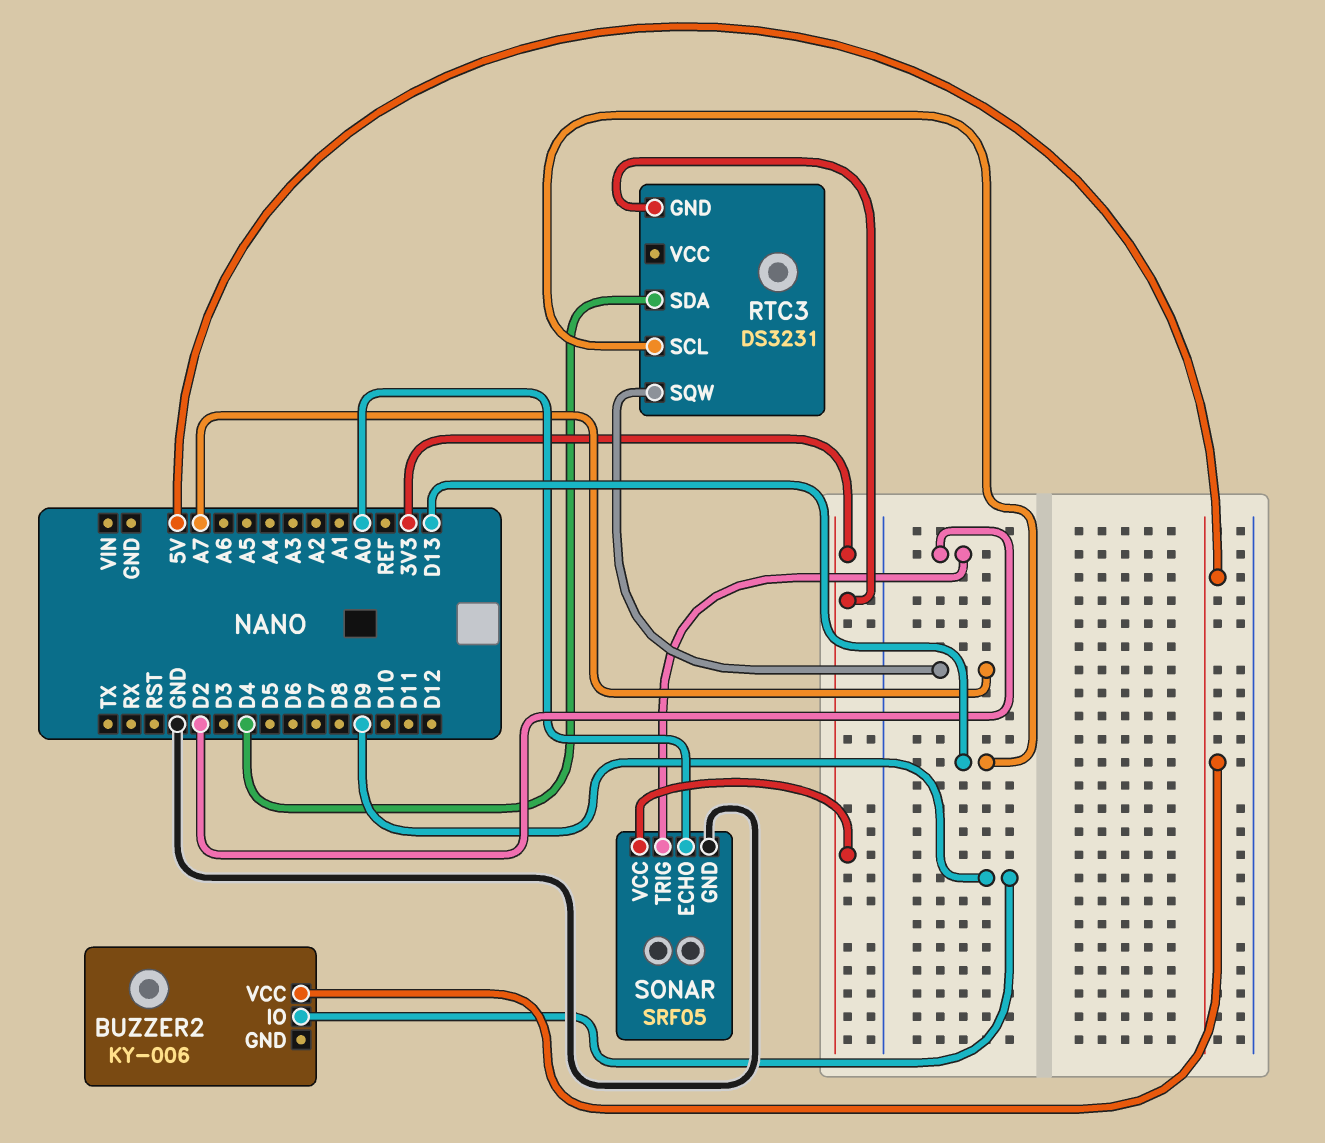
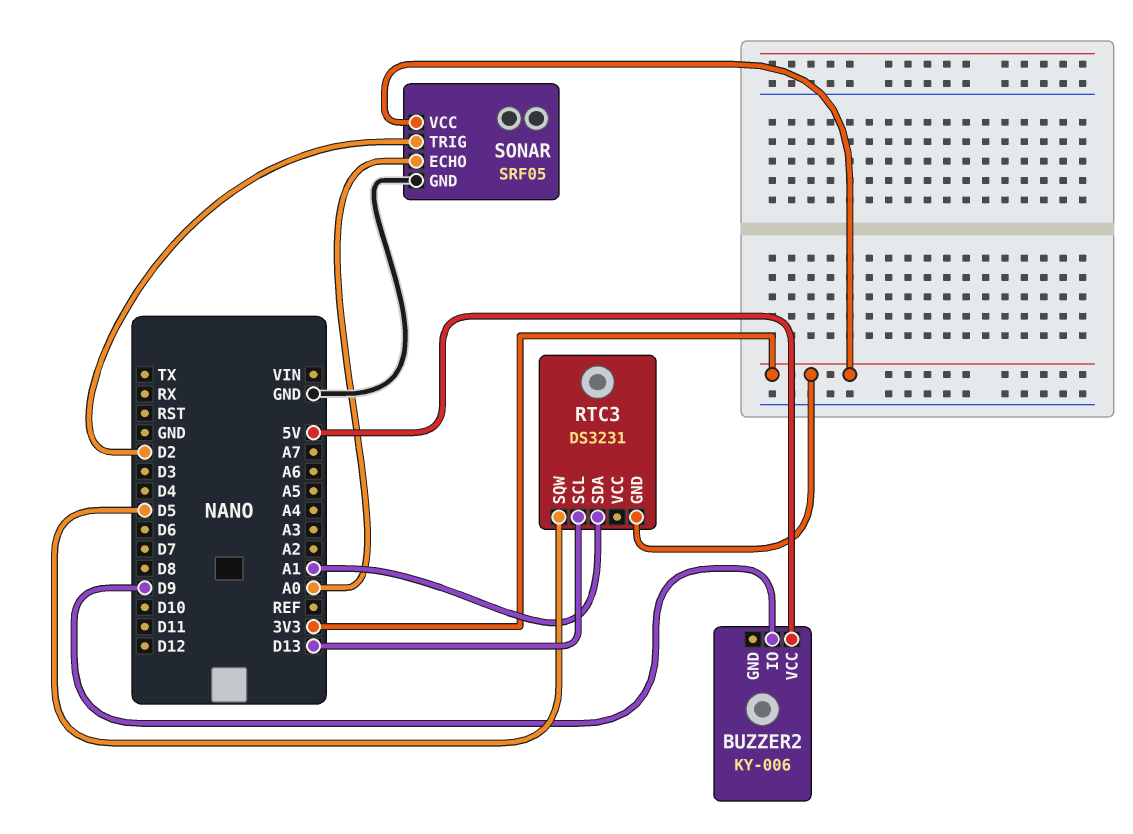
RTC3 pin SDA: D4 -> A1
RTC3 pin SQW: A7 -> D5

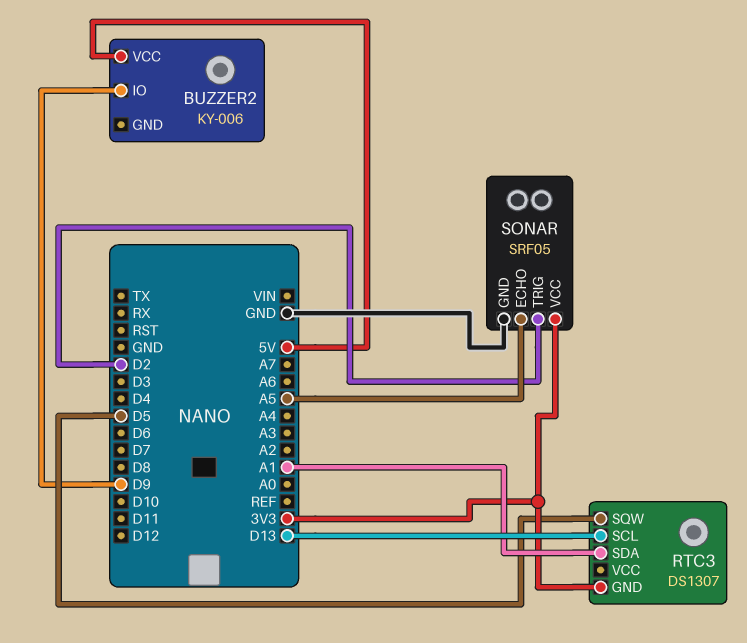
RTC3: DS3231 -> DS1307
SONAR pin ECHO: A0 -> A5

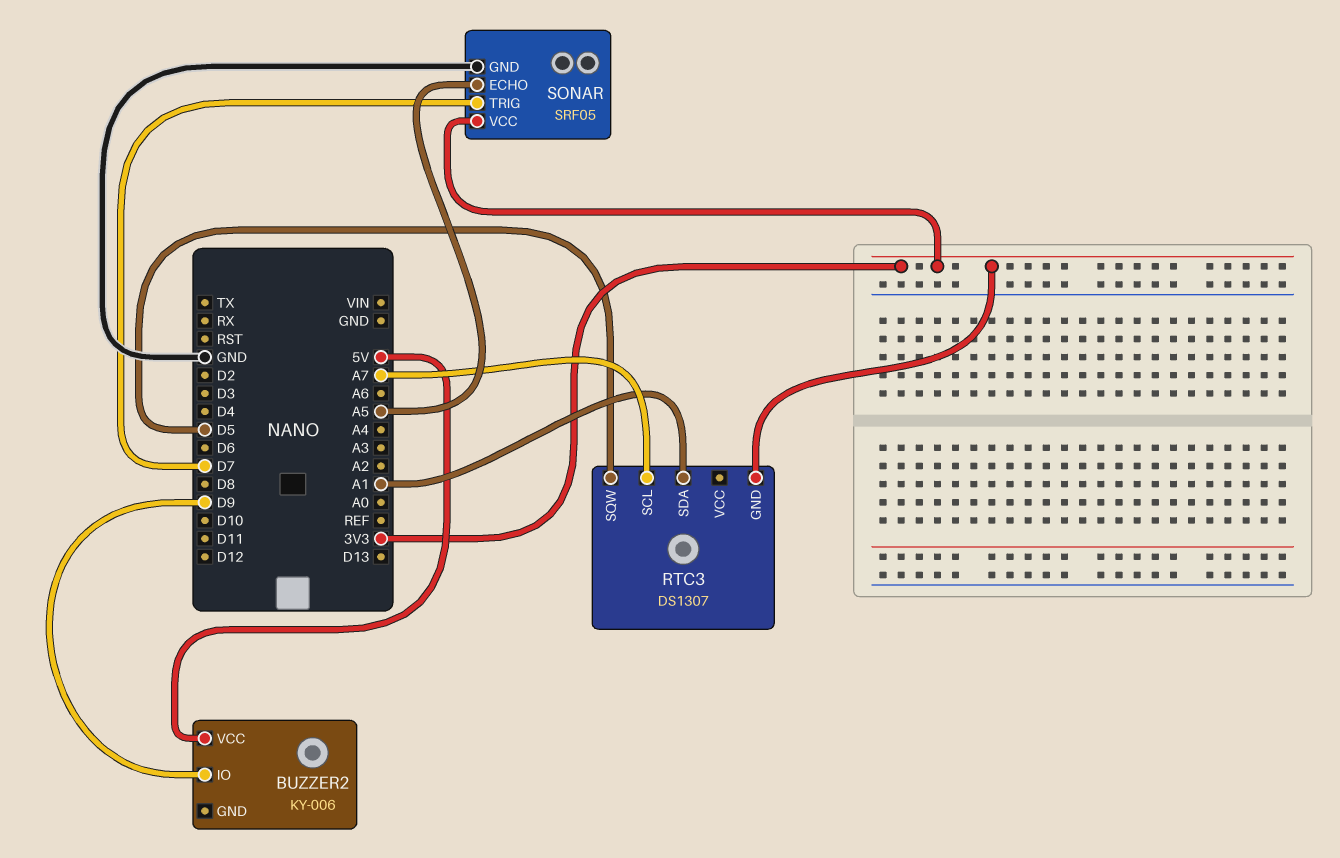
RTC3 pin SCL: D13 -> A7
SONAR pin TRIG: D2 -> D7

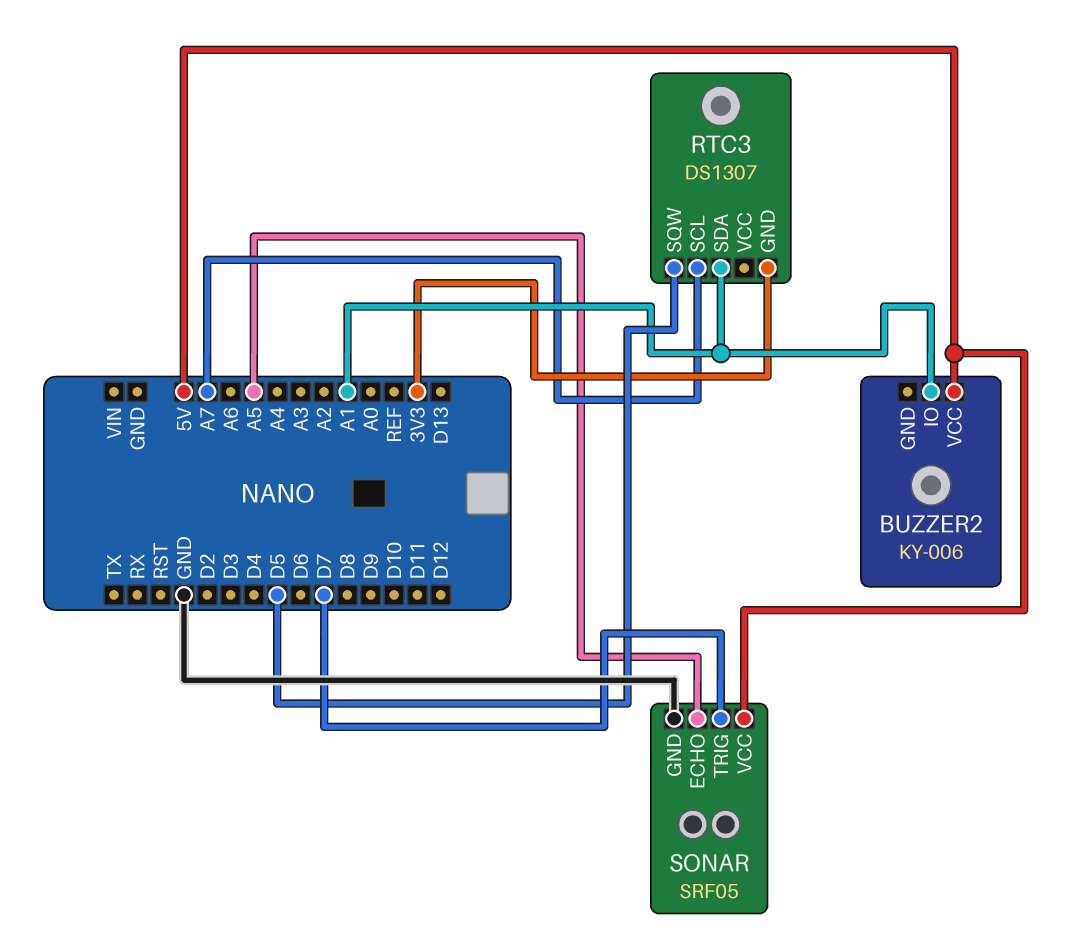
BUZZER2 pin IO: D9 -> A1
SONAR pin VCC: 3V3 -> 5V

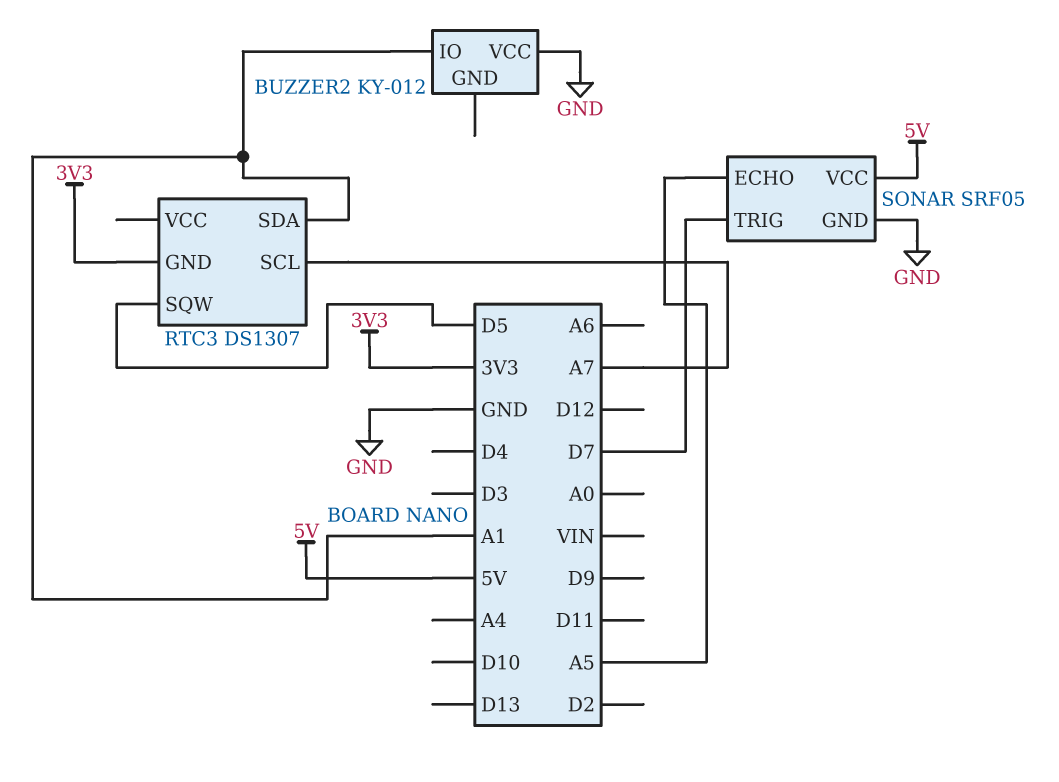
BUZZER2: KY-006 -> KY-012
BUZZER2 pin VCC: 5V -> GND

